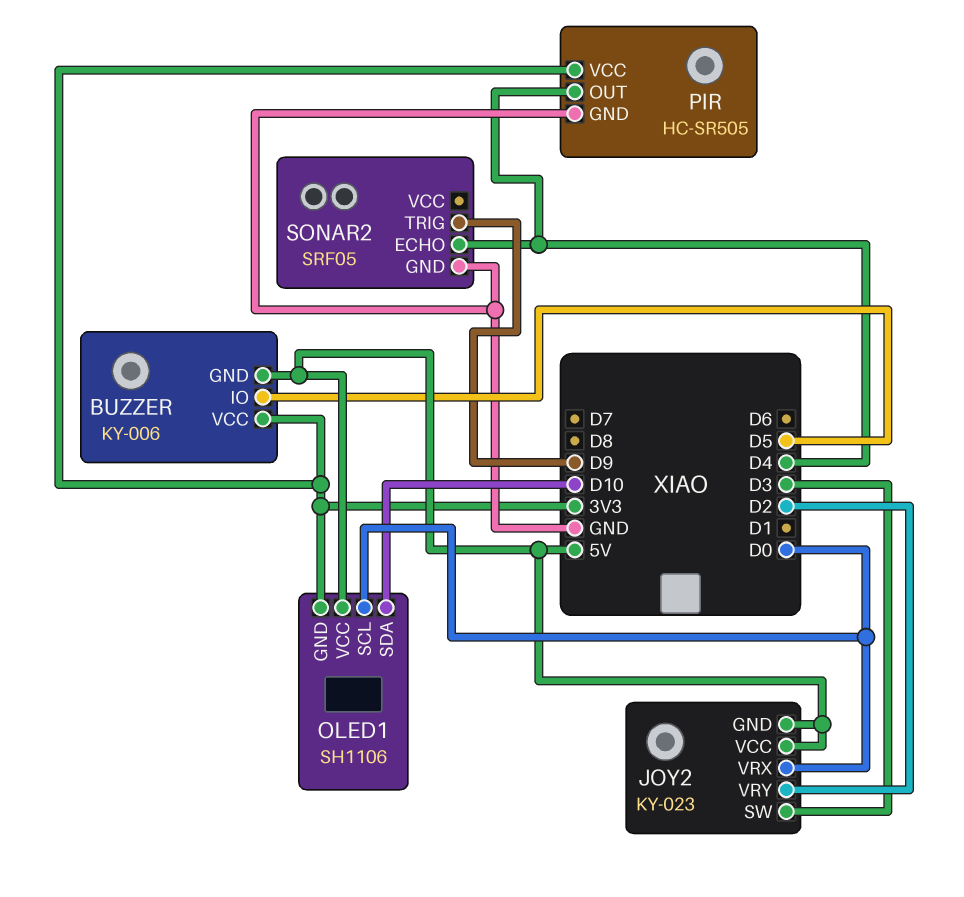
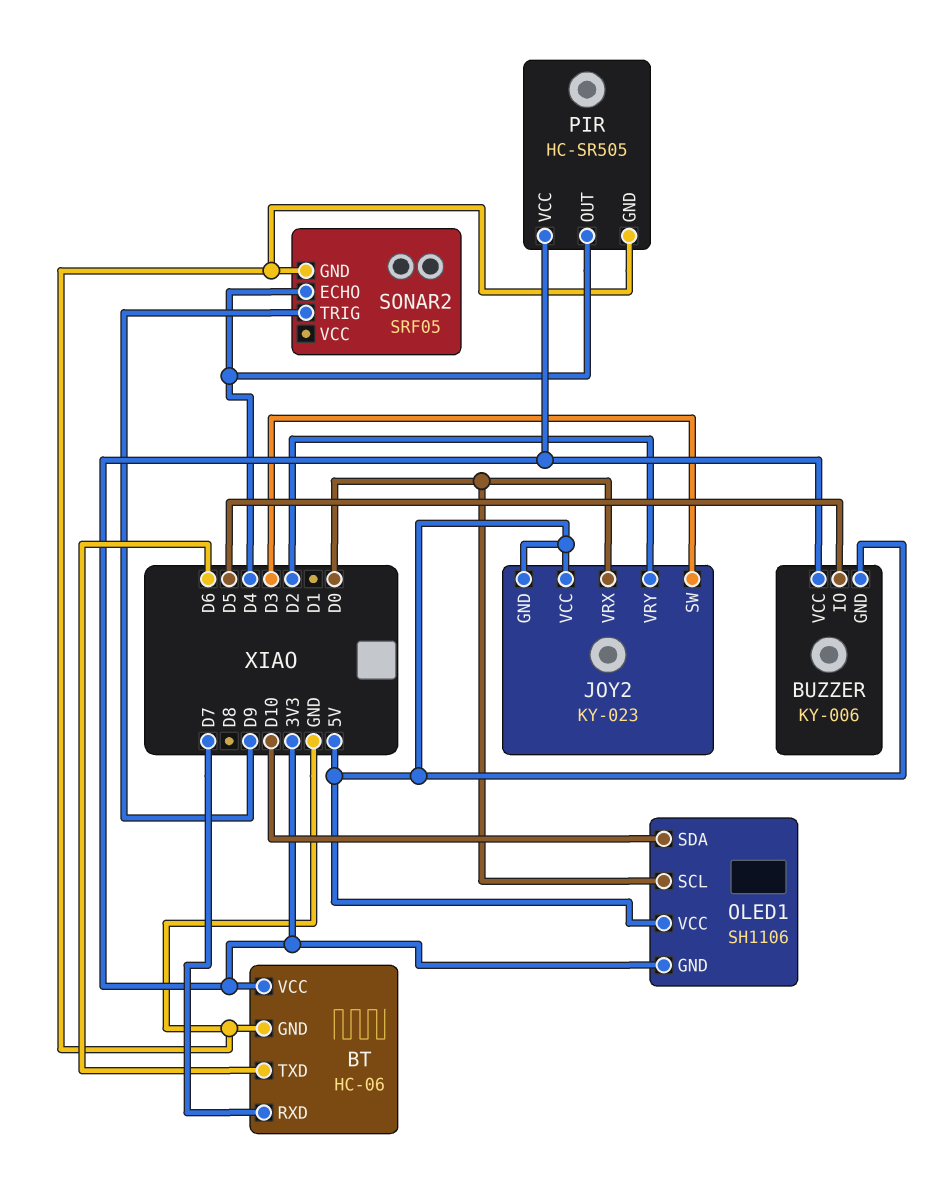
BT: none -> HC-06
BT pin GND: none -> GND
BT pin RXD: none -> D7
BT pin TXD: none -> D6
BT pin VCC: none -> 3V3

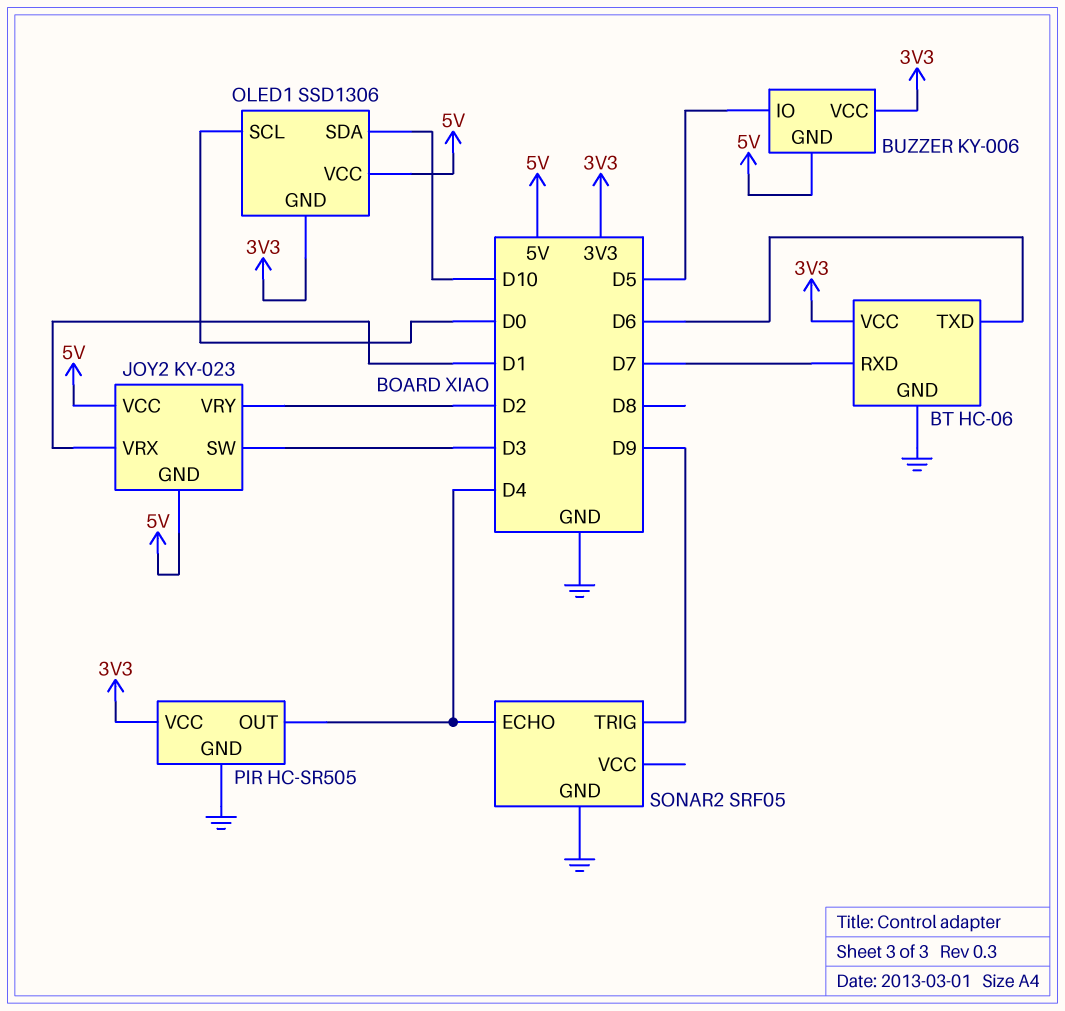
JOY2 pin VRX: D0 -> D1
OLED1: SH1106 -> SSD1306

